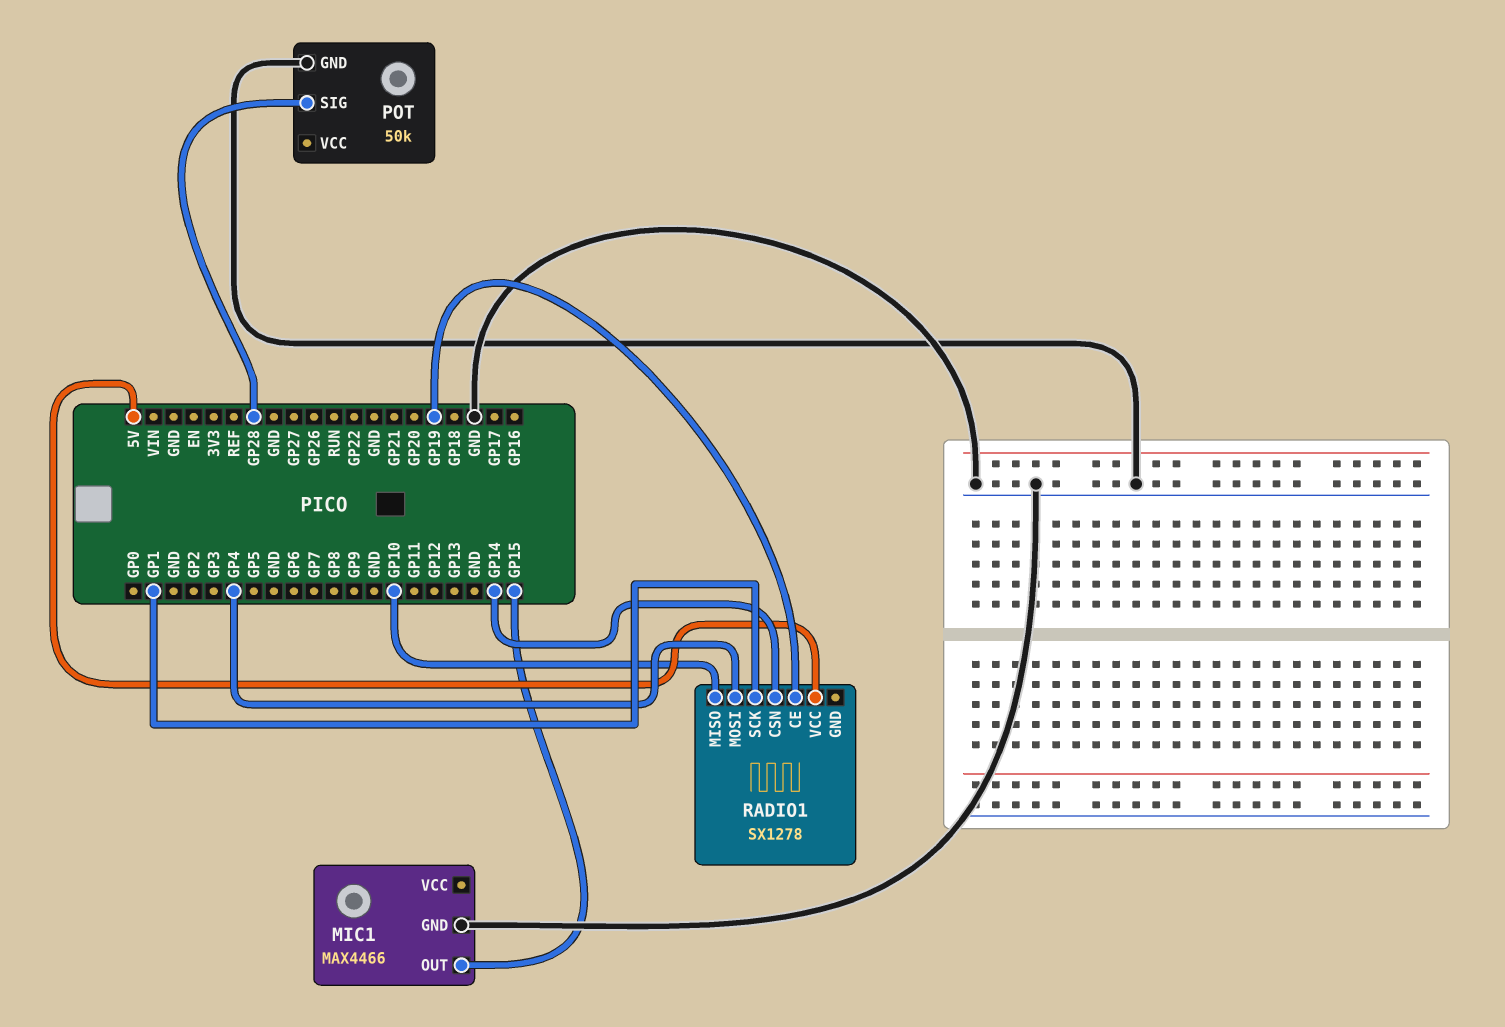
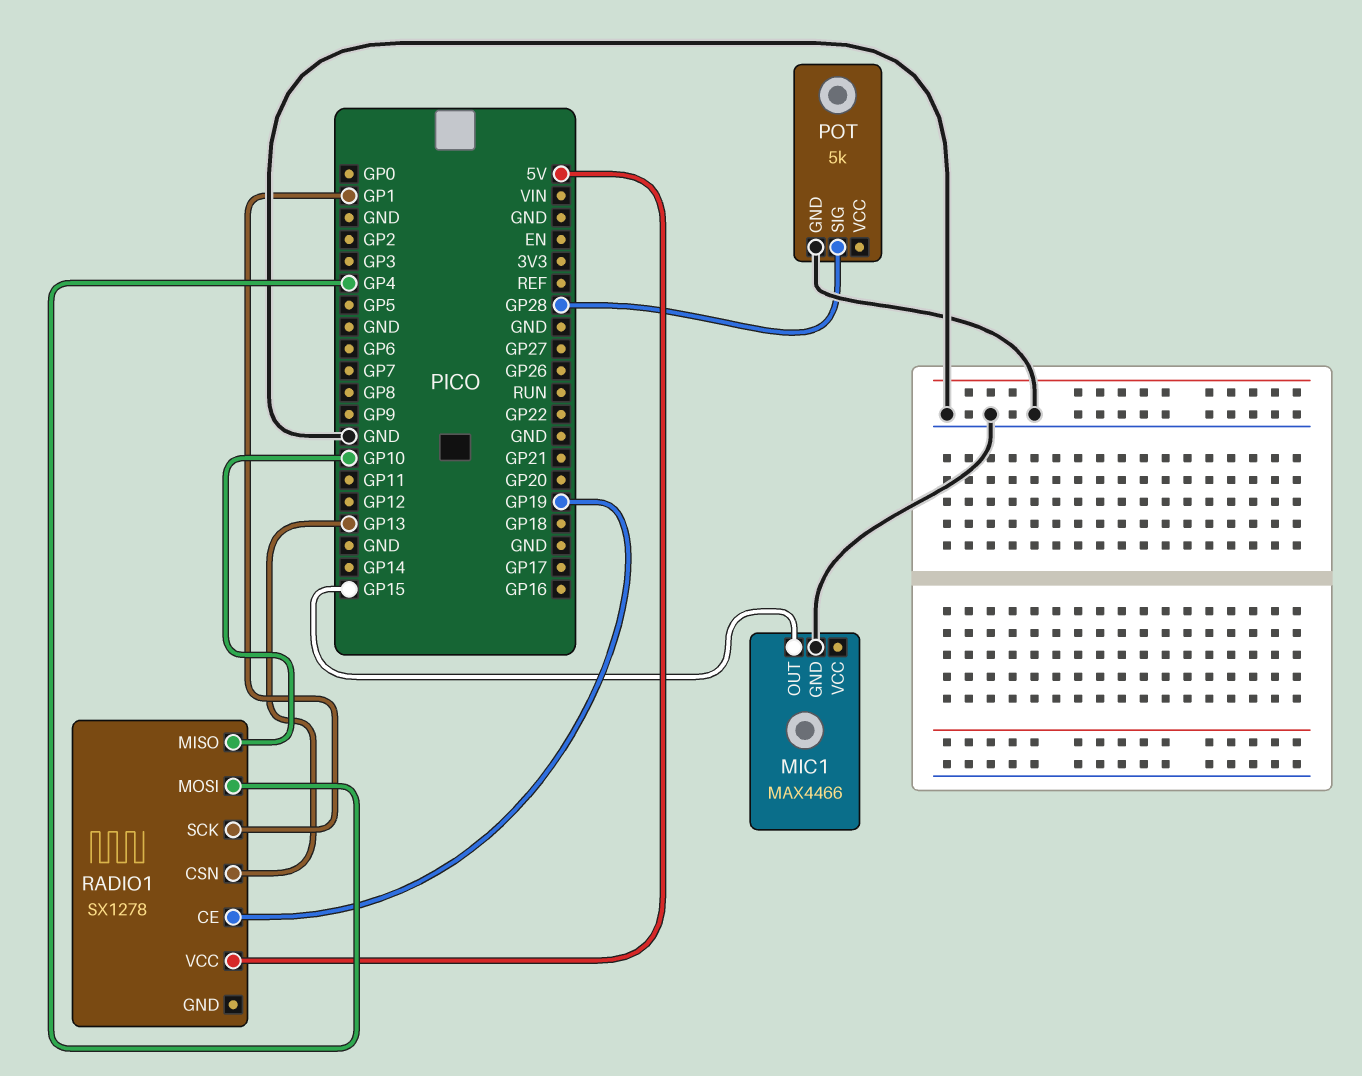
POT: 50k -> 5k
RADIO1 pin CSN: GP14 -> GP13

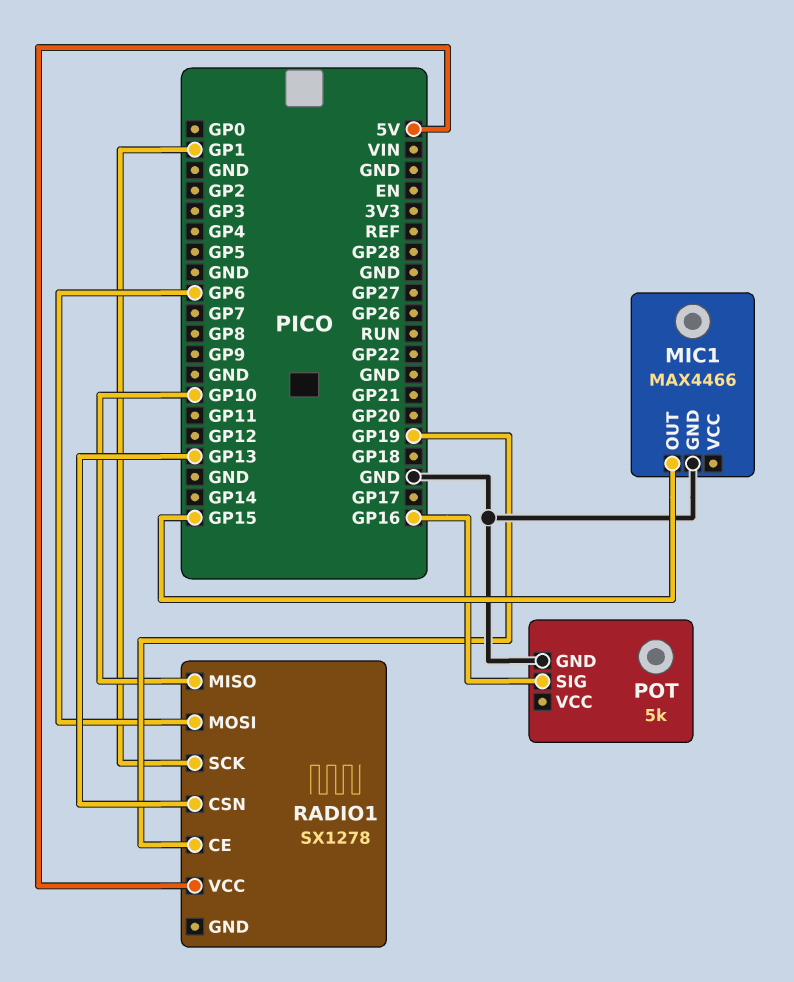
POT pin SIG: GP28 -> GP16
RADIO1 pin MOSI: GP4 -> GP6

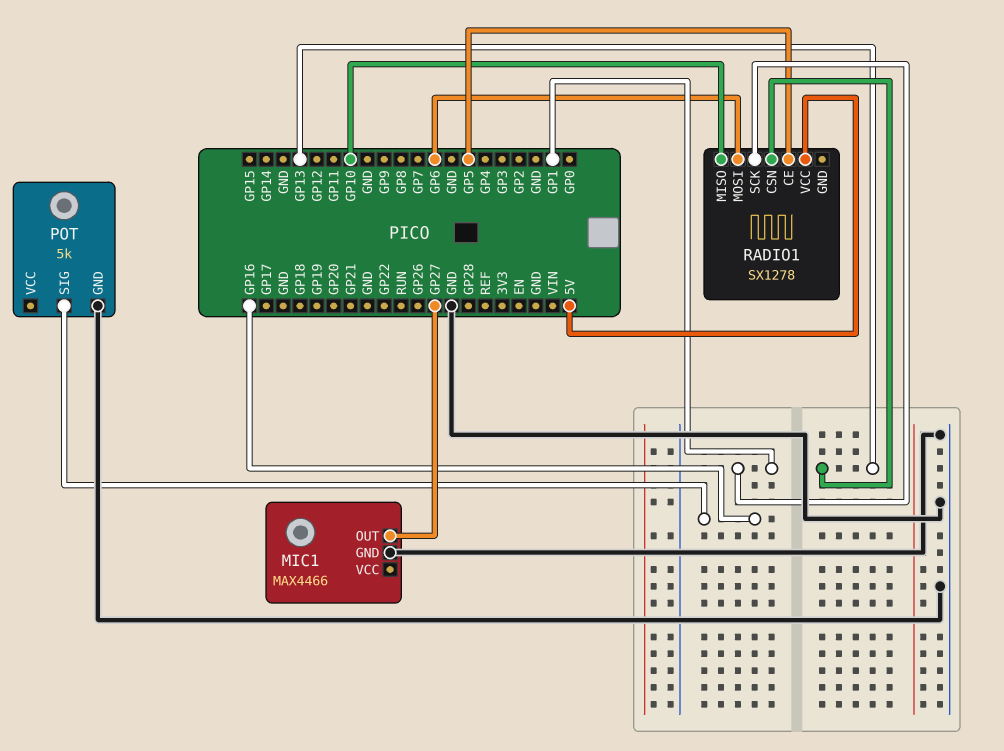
MIC1 pin OUT: GP15 -> GP27
RADIO1 pin CE: GP19 -> GP5

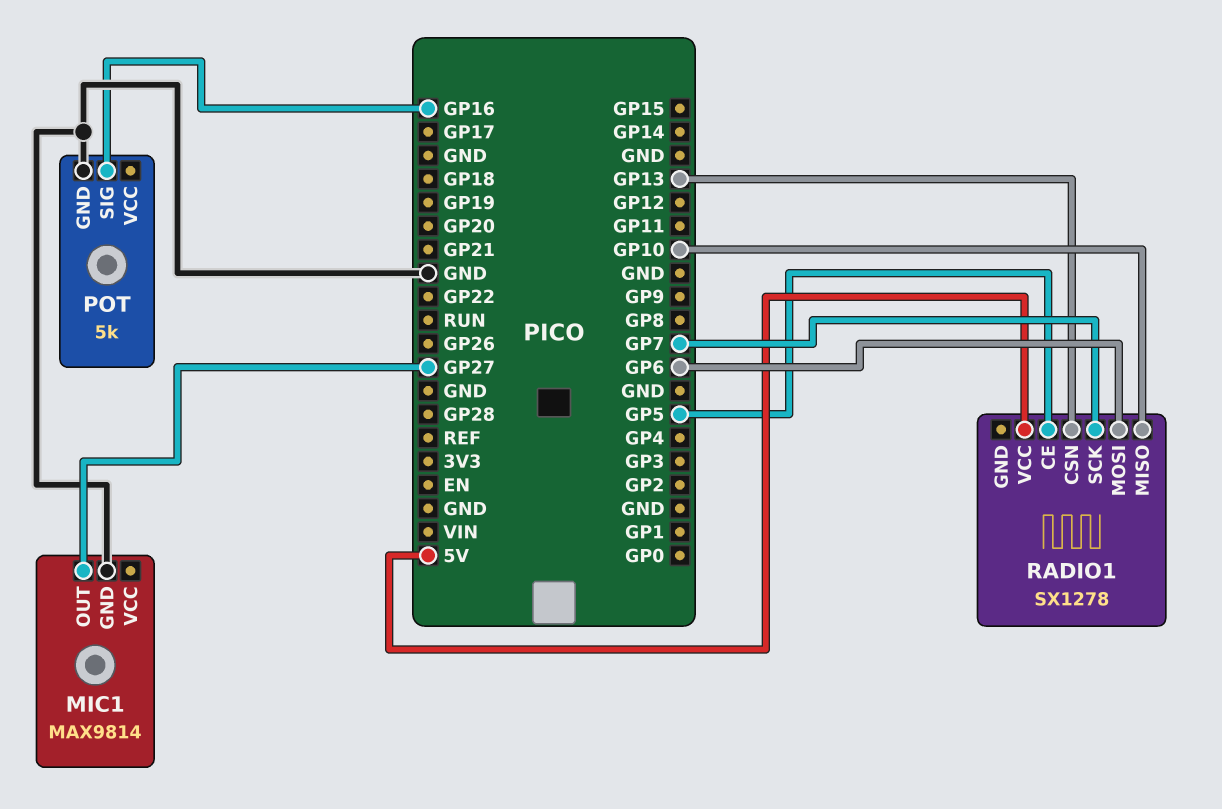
MIC1: MAX4466 -> MAX9814
RADIO1 pin SCK: GP1 -> GP7

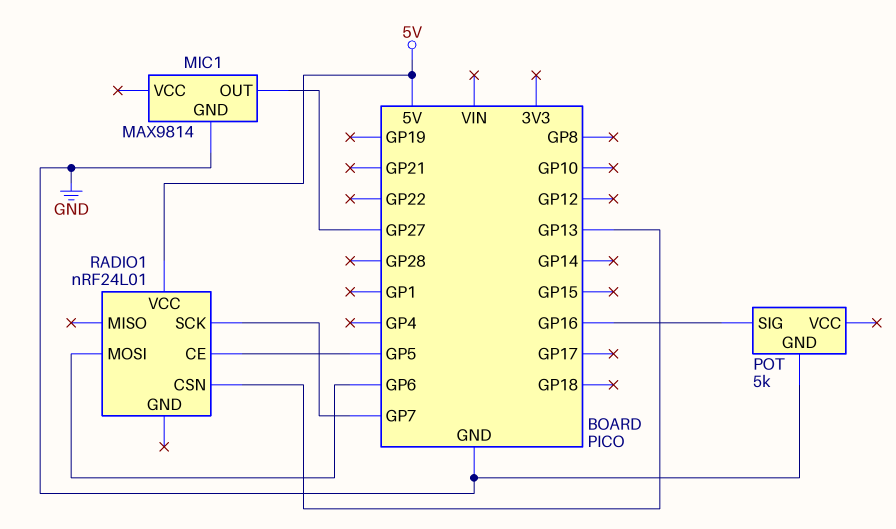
RADIO1: SX1278 -> nRF24L01
RADIO1 pin MISO: GP10 -> none

